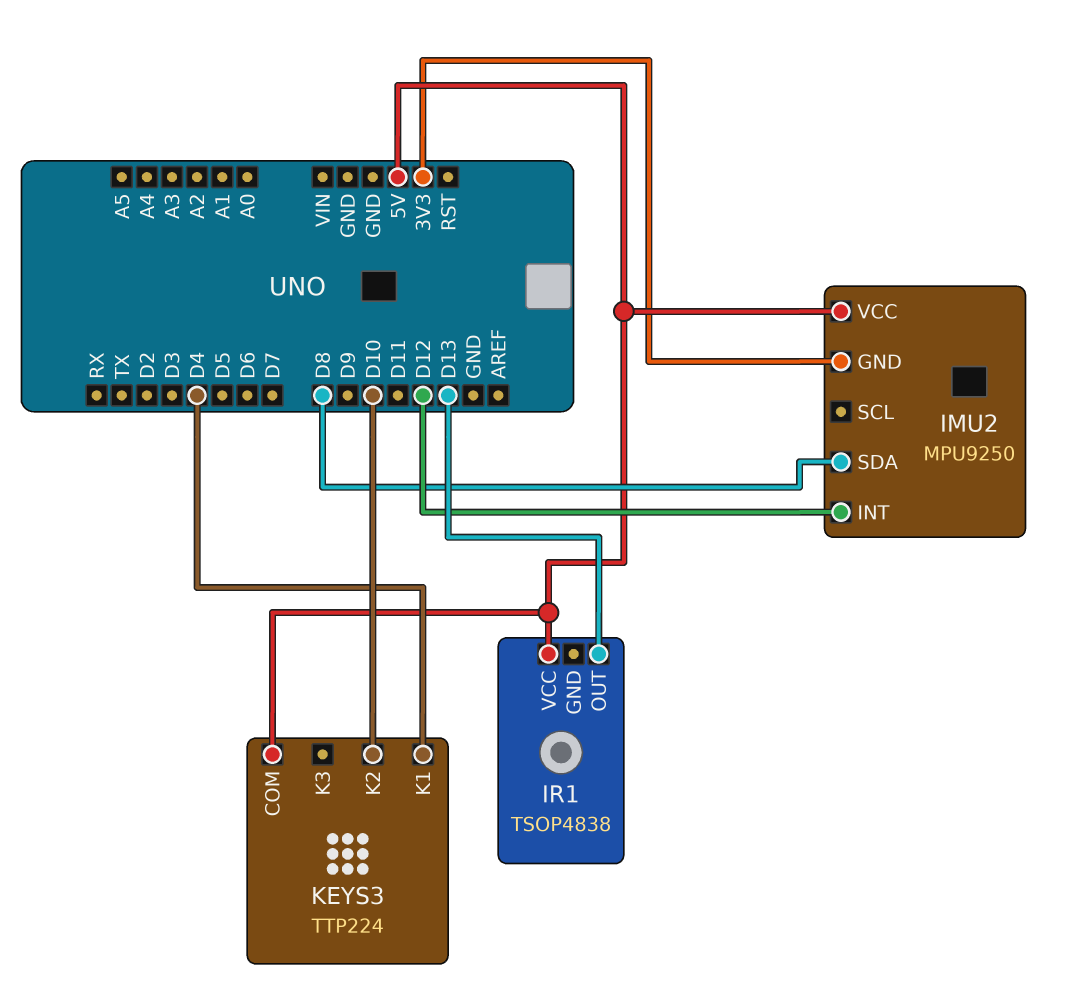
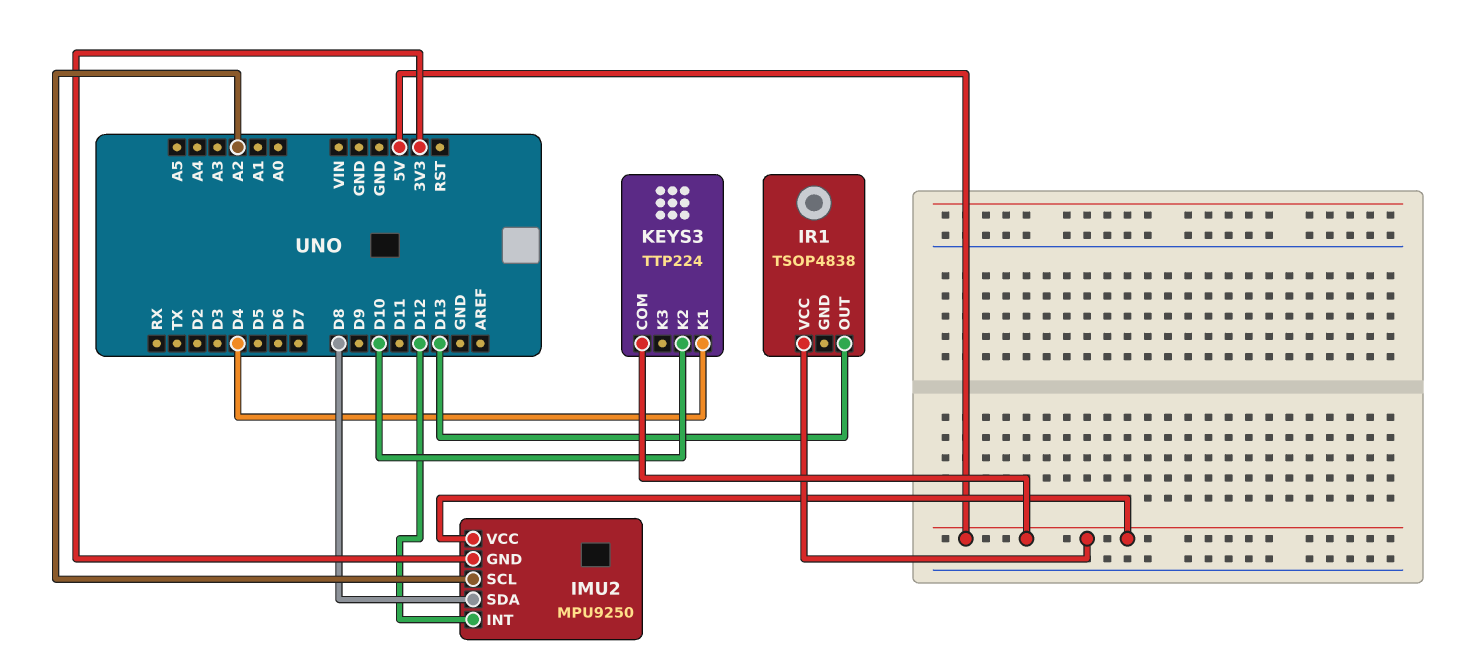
IMU2 pin SCL: none -> A2

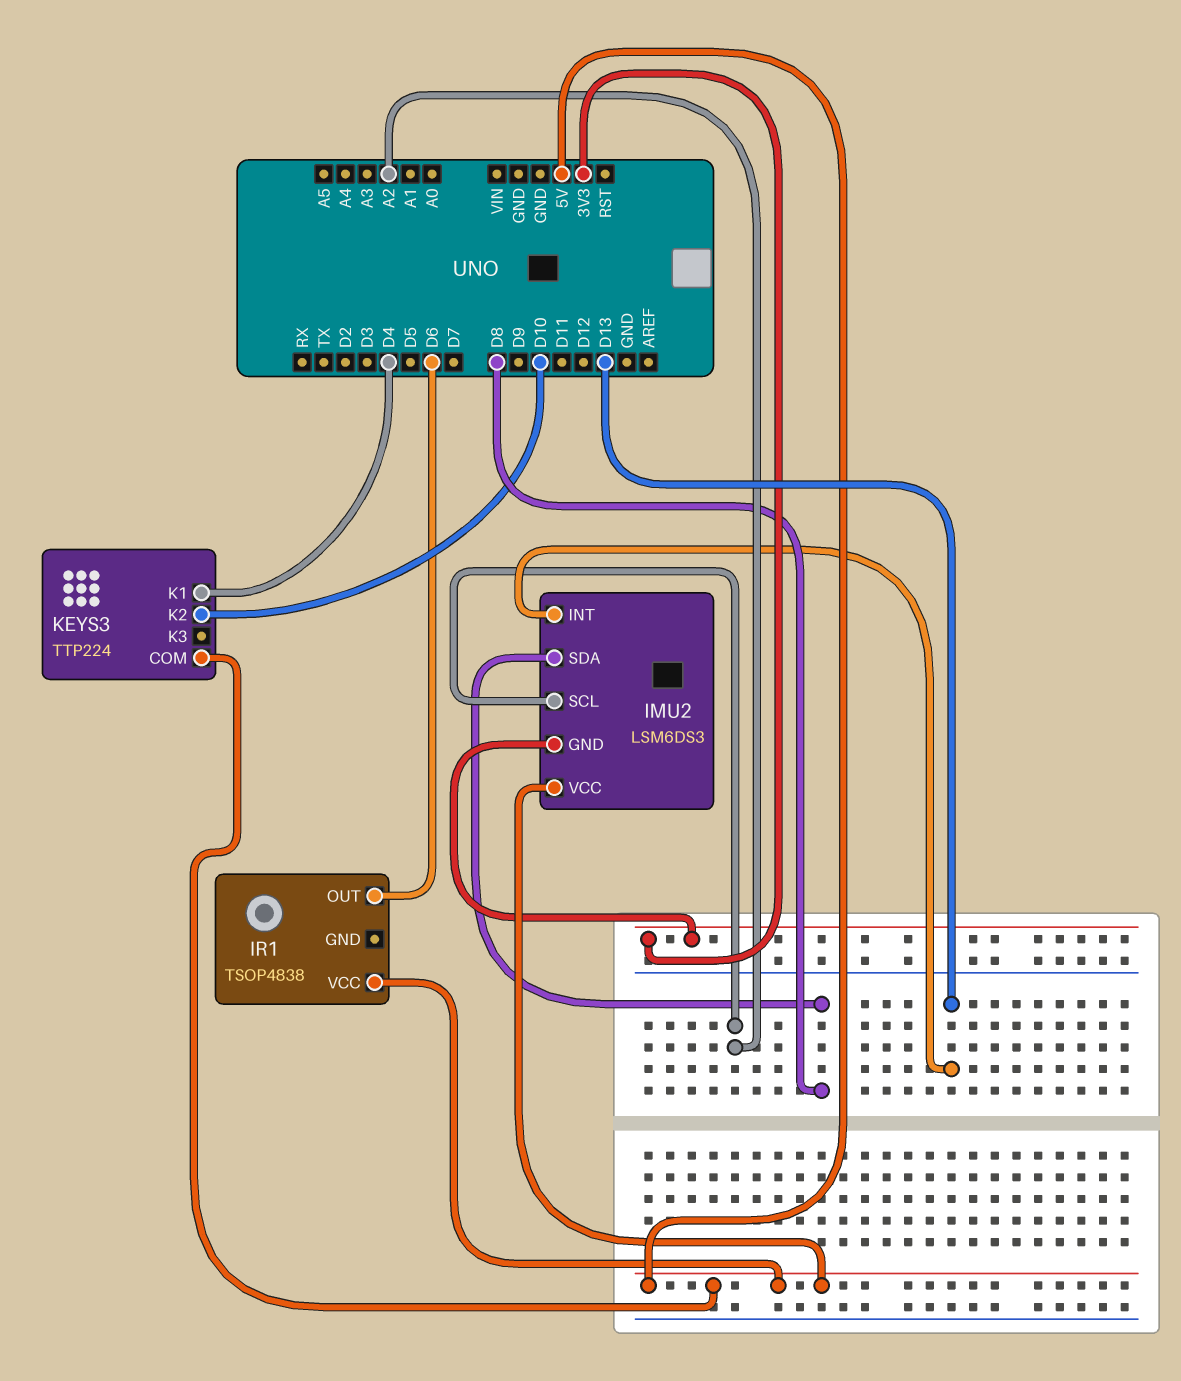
IMU2: MPU9250 -> LSM6DS3
IMU2 pin INT: D12 -> D13
IR1 pin OUT: D13 -> D6

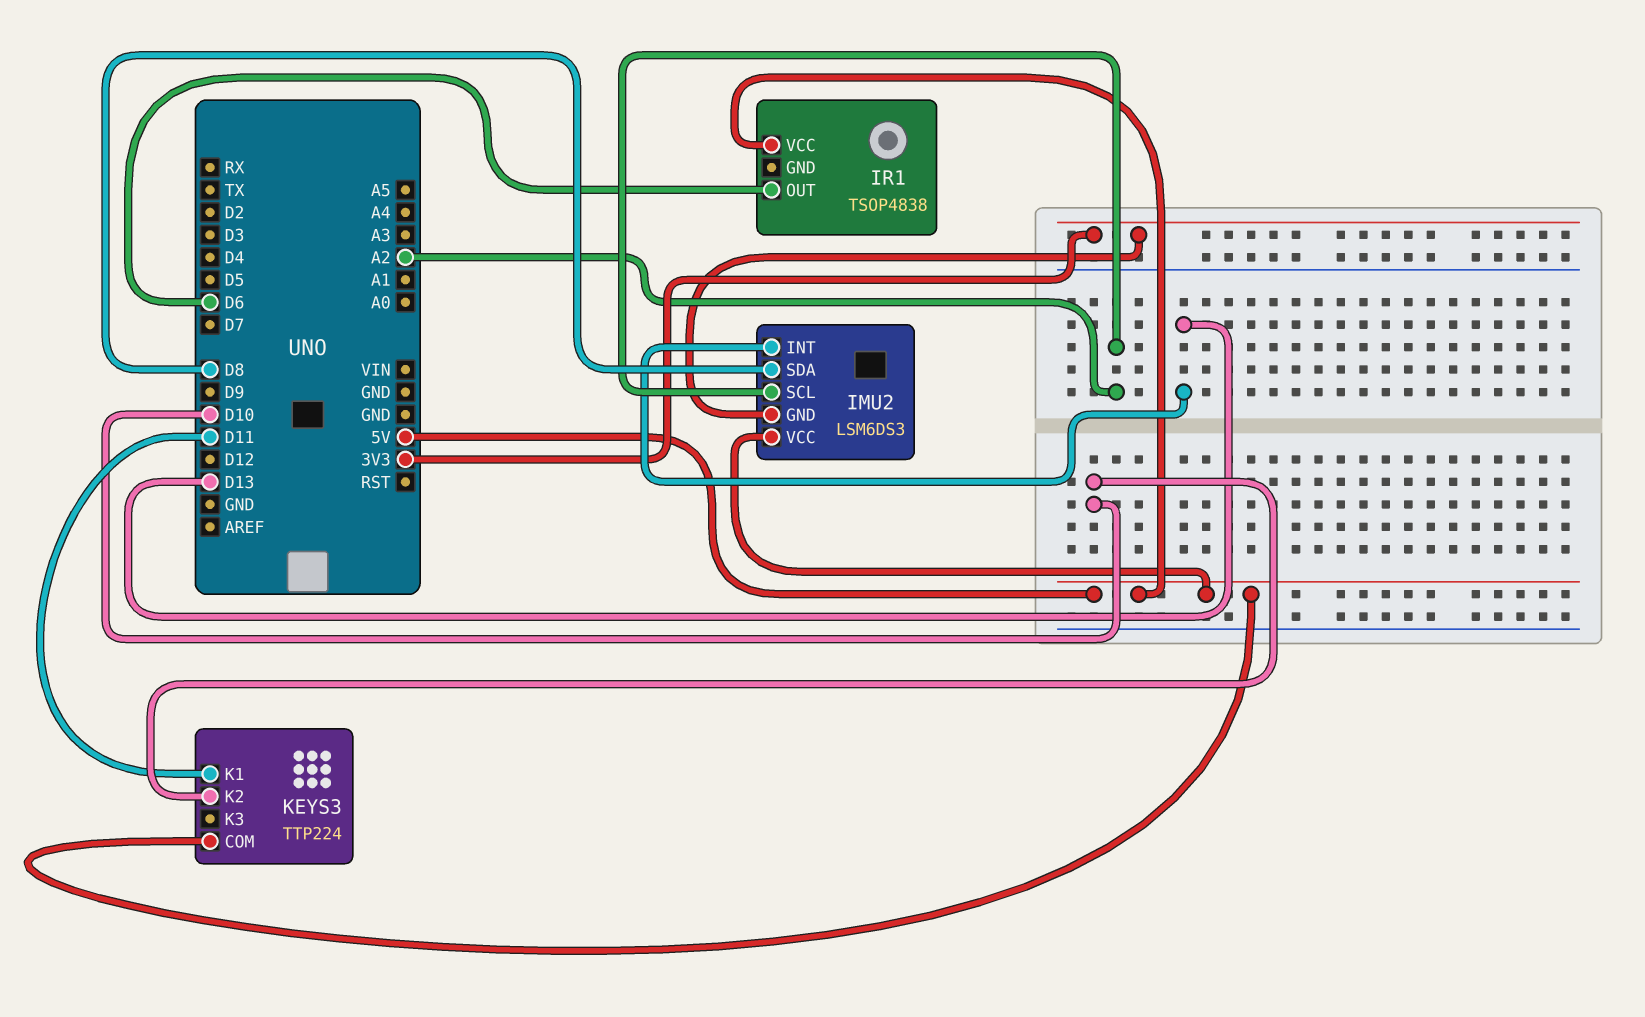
KEYS3 pin K1: D4 -> D11

